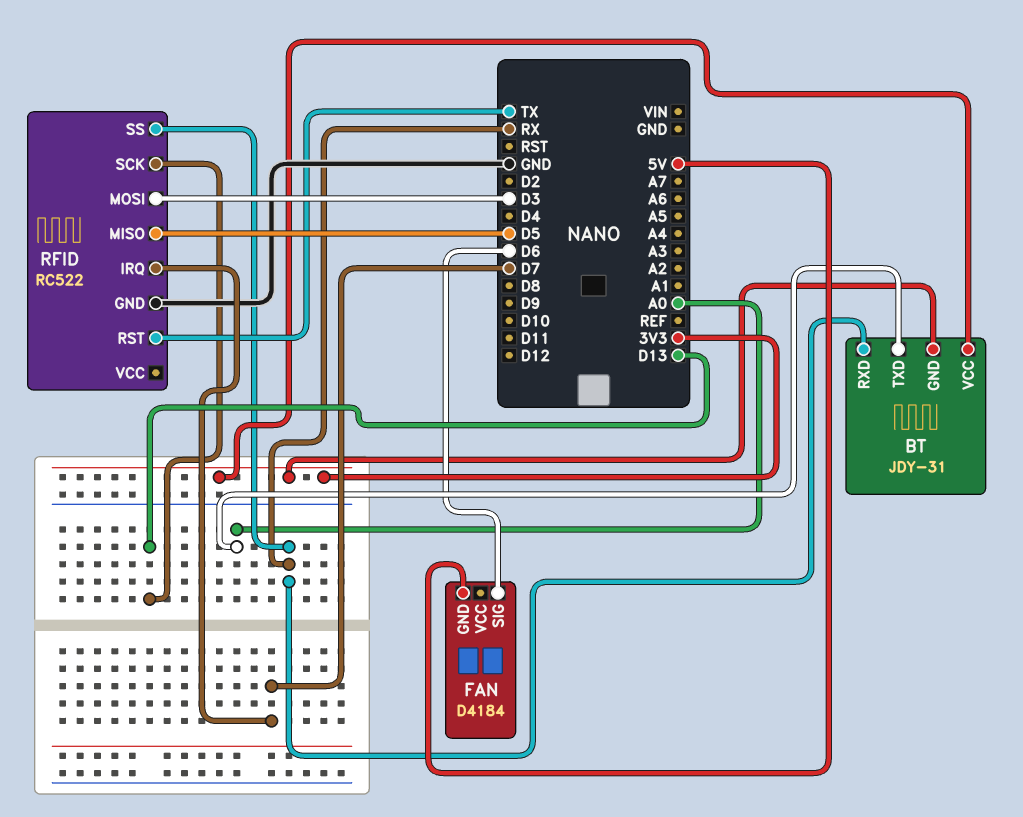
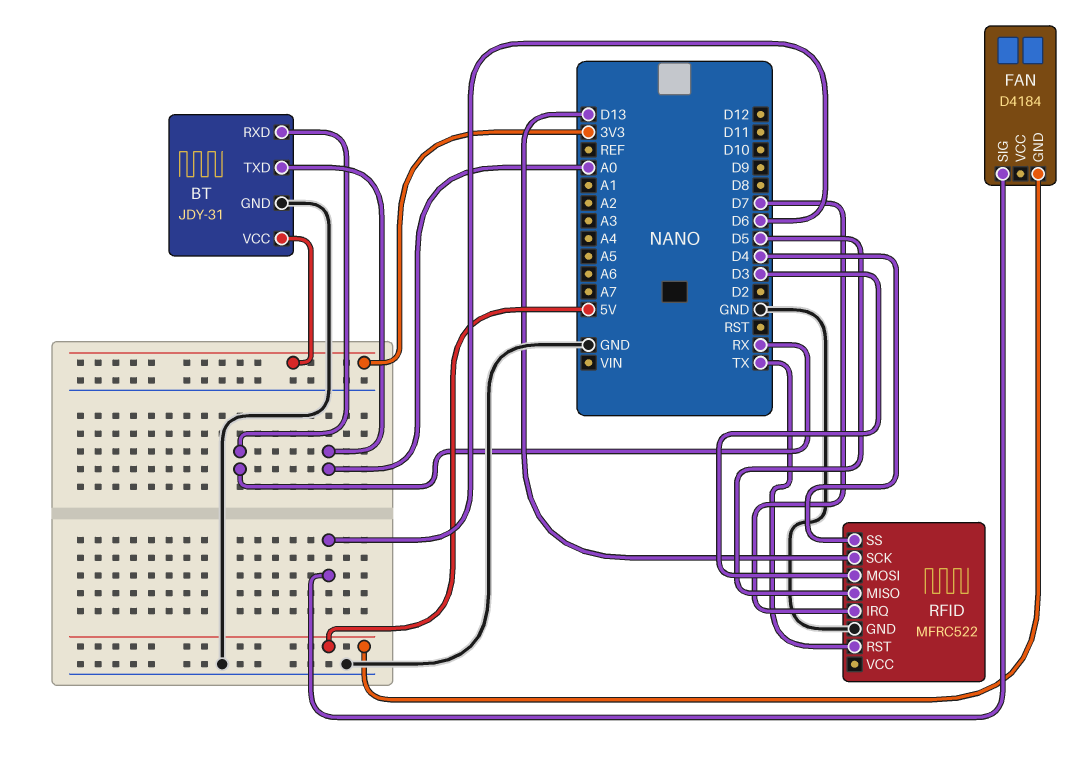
BT pin GND: 3V3 -> GND
RFID: RC522 -> MFRC522
RFID pin SS: RX -> D4

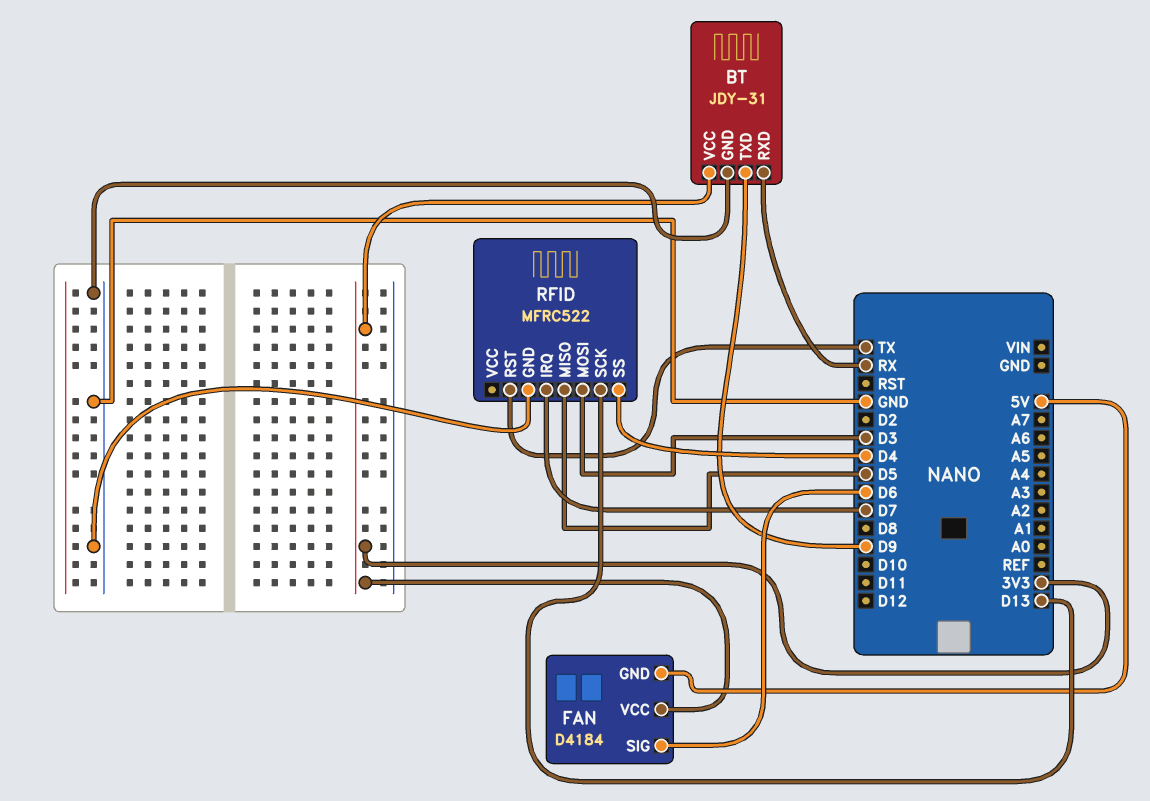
BT pin TXD: A0 -> D9
FAN pin VCC: none -> 3V3

